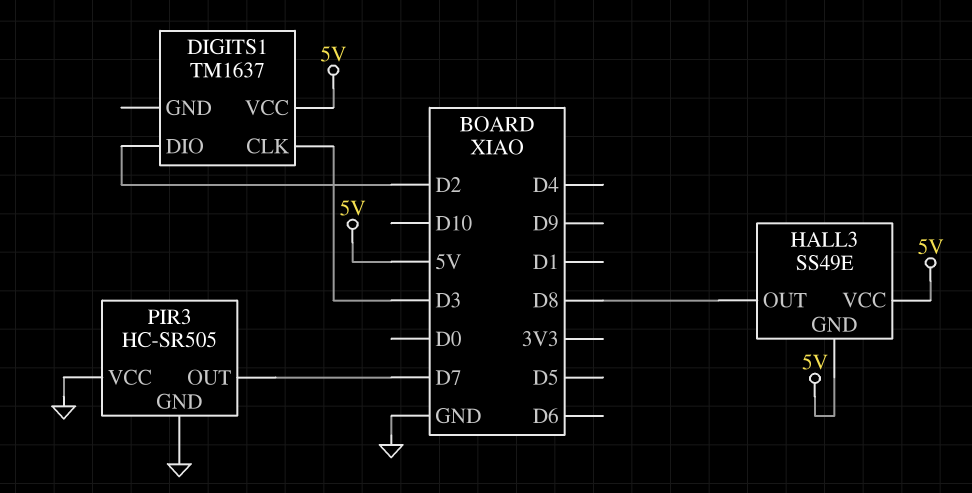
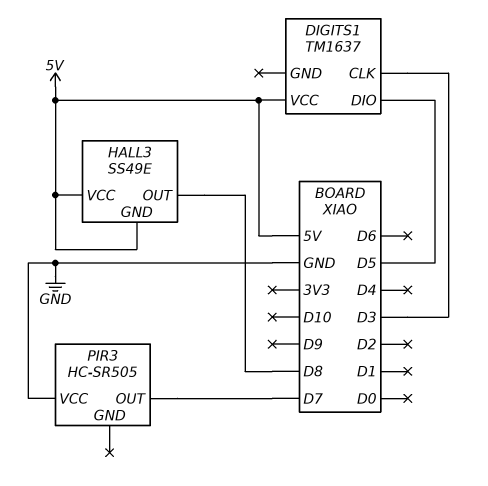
DIGITS1 pin DIO: D2 -> D5
PIR3 pin GND: GND -> none

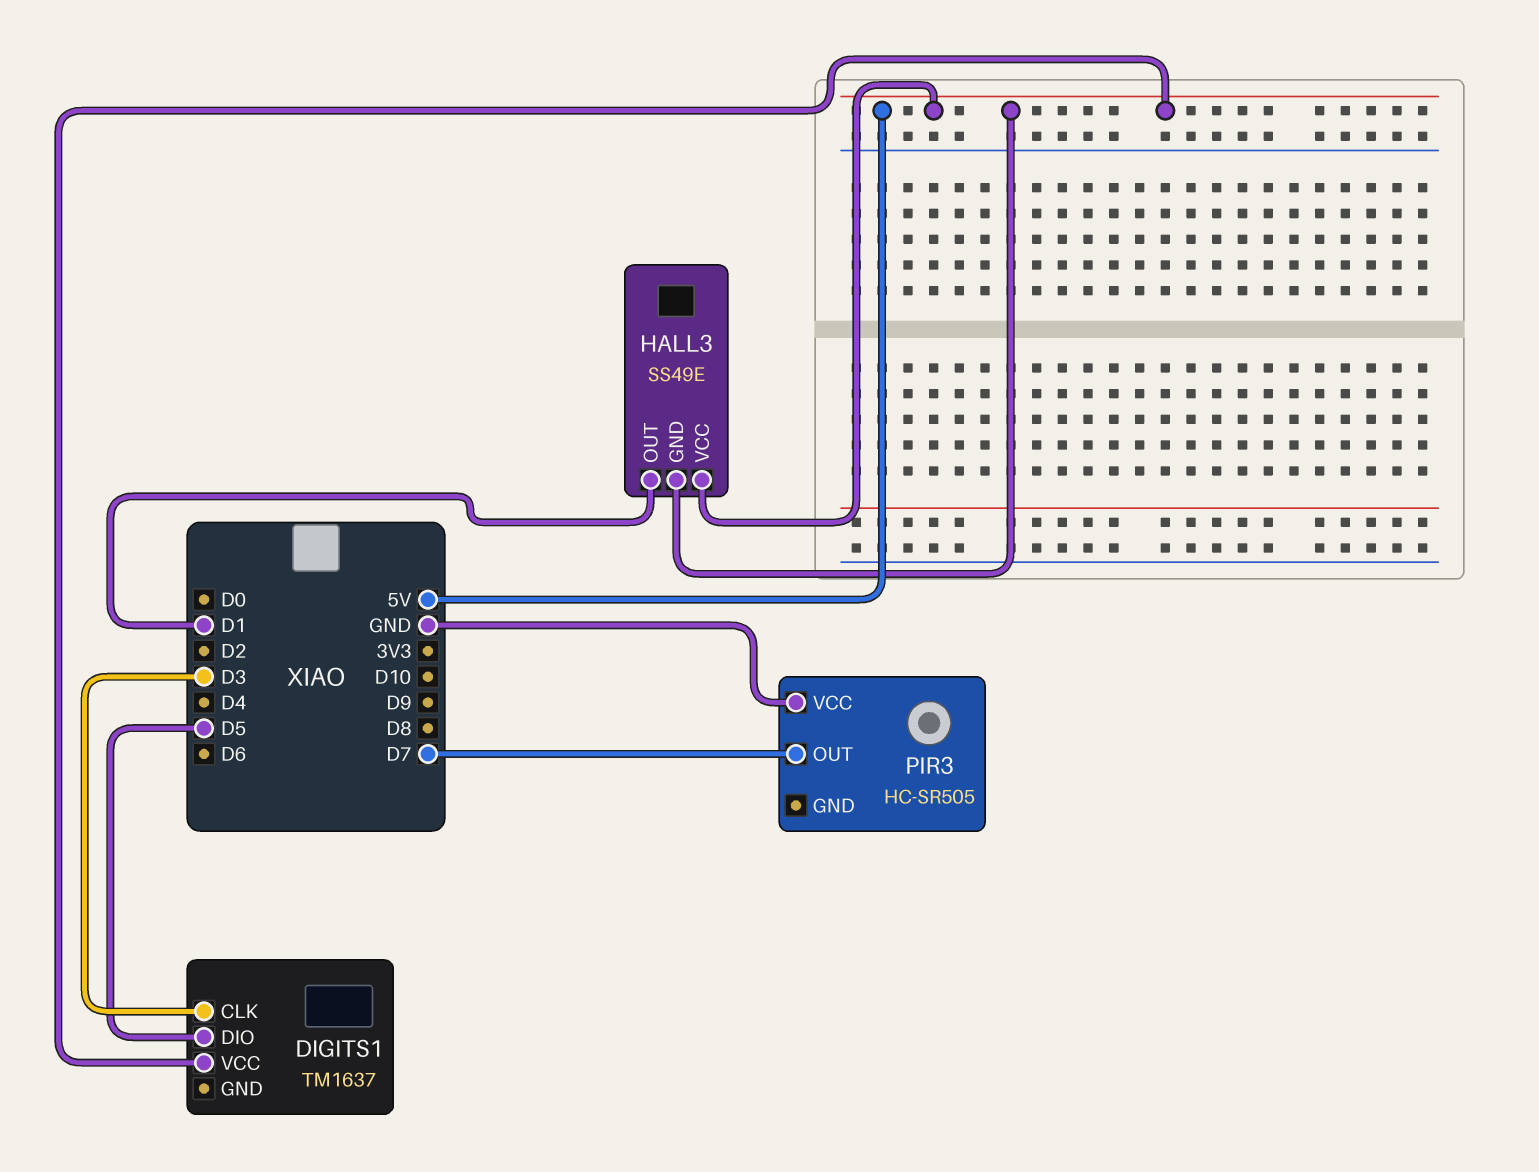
HALL3 pin OUT: D8 -> D1

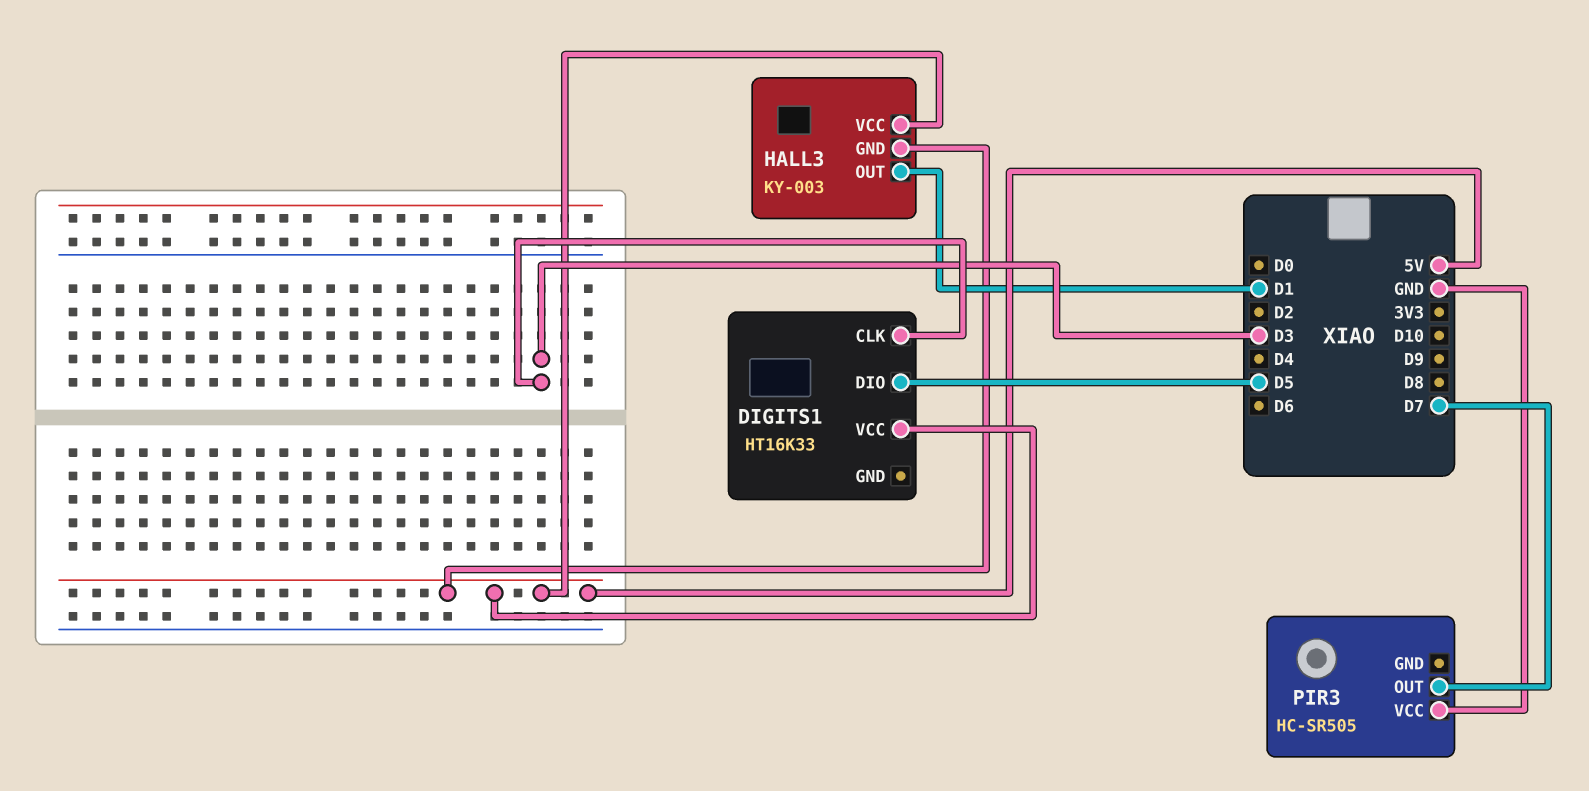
DIGITS1: TM1637 -> HT16K33
HALL3: SS49E -> KY-003

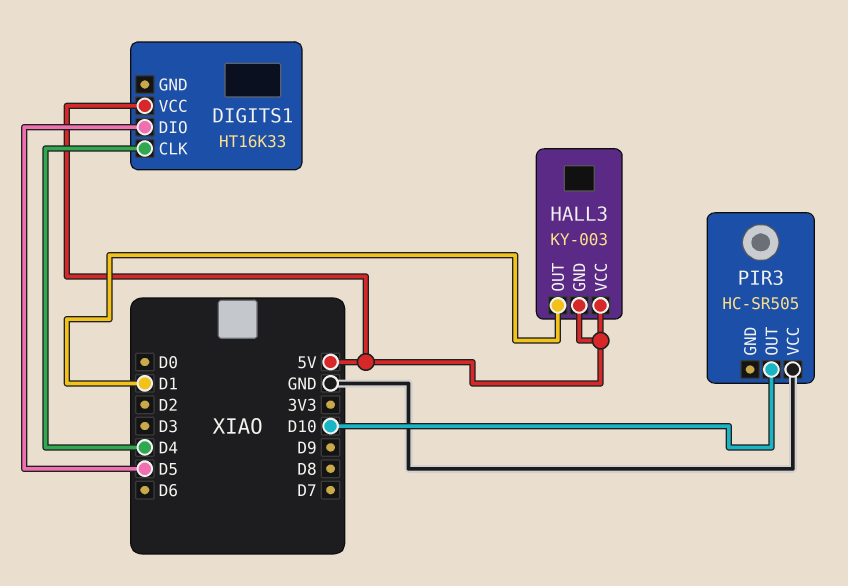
DIGITS1 pin CLK: D3 -> D4
PIR3 pin OUT: D7 -> D10

